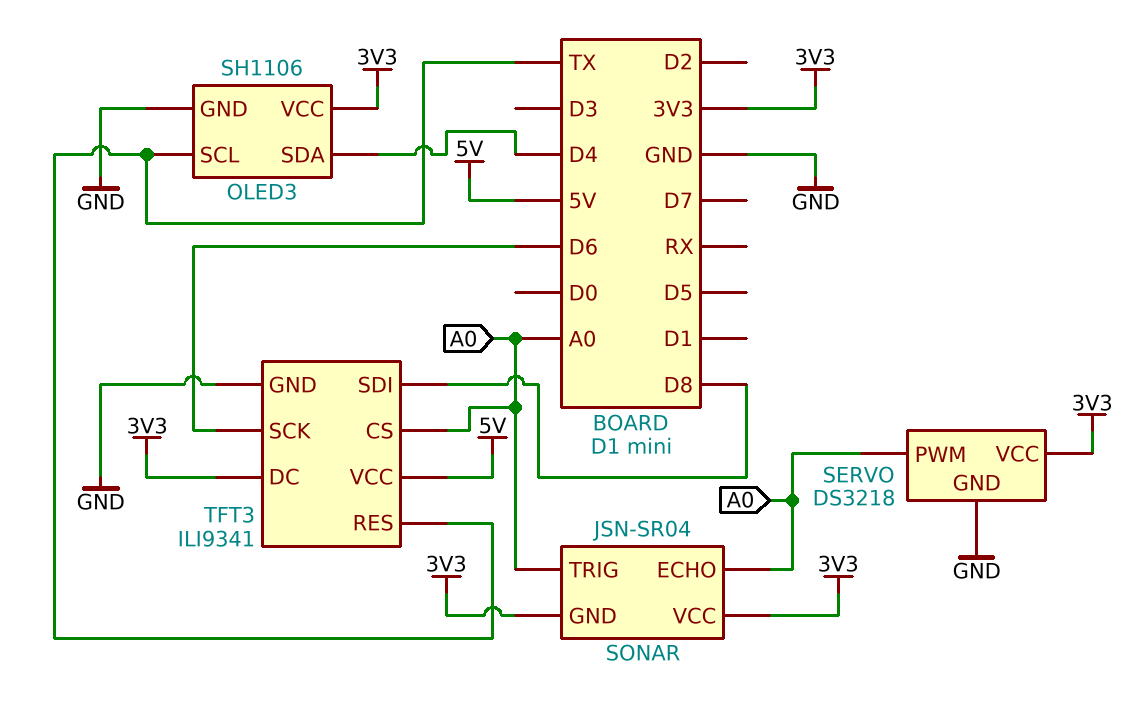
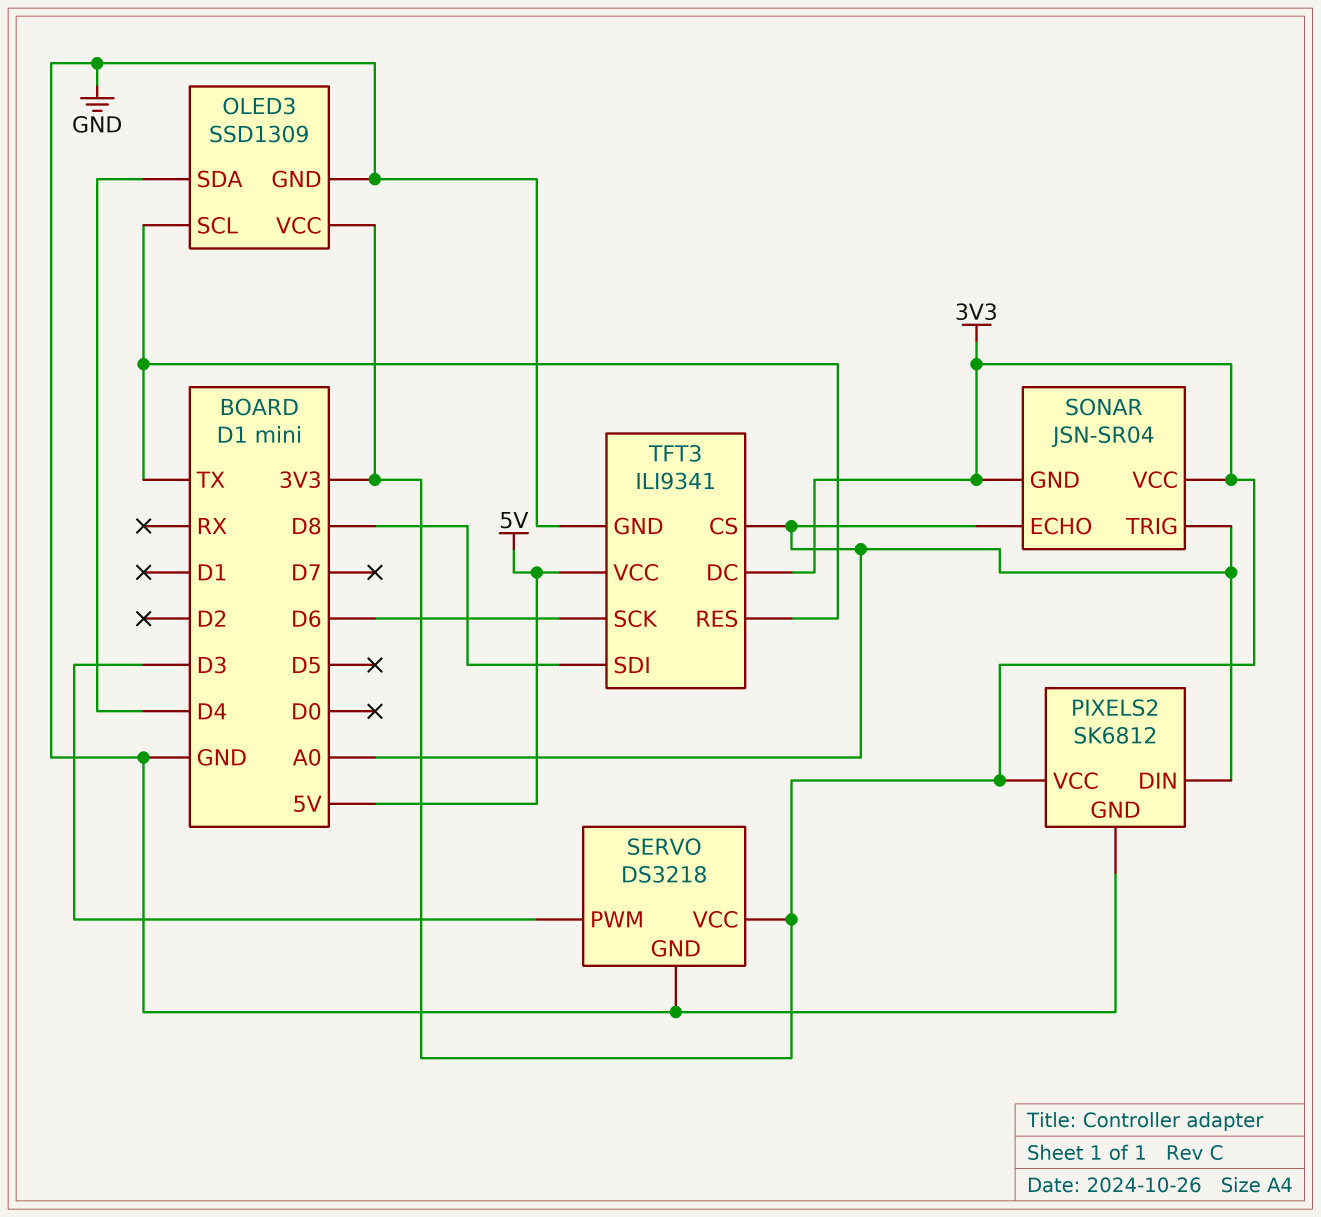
OLED3: SH1106 -> SSD1309
PIXELS2: none -> SK6812
PIXELS2 pin DIN: none -> A0
PIXELS2 pin GND: none -> GND
PIXELS2 pin VCC: none -> 3V3
SERVO pin PWM: A0 -> D3

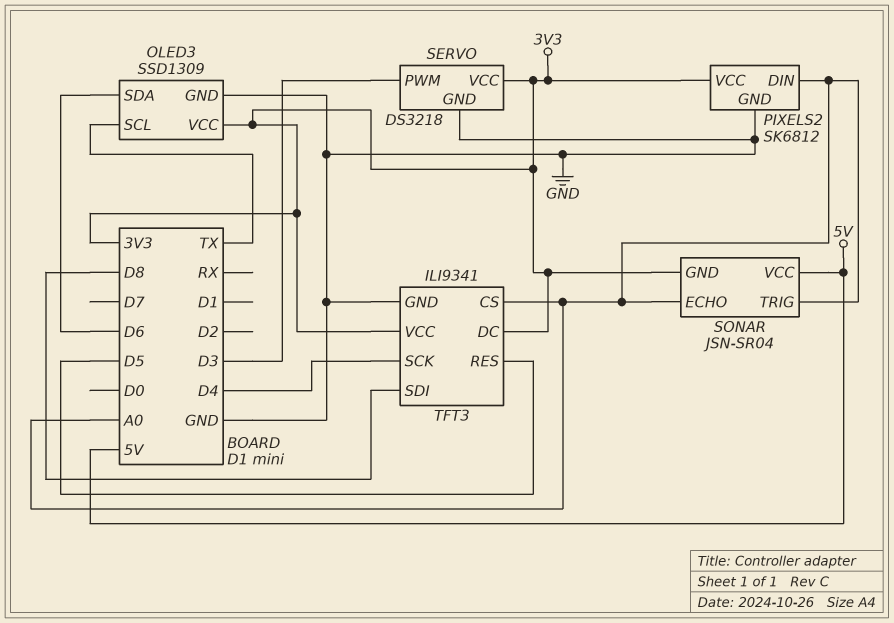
OLED3 pin SDA: D4 -> D6
SONAR pin VCC: 3V3 -> 5V
TFT3 pin RES: TX -> D5
TFT3 pin SCK: D6 -> D4
TFT3 pin VCC: 5V -> 3V3

